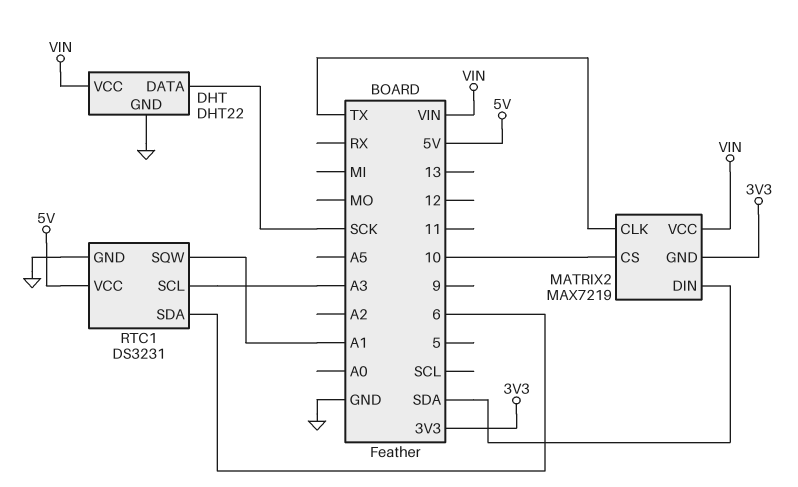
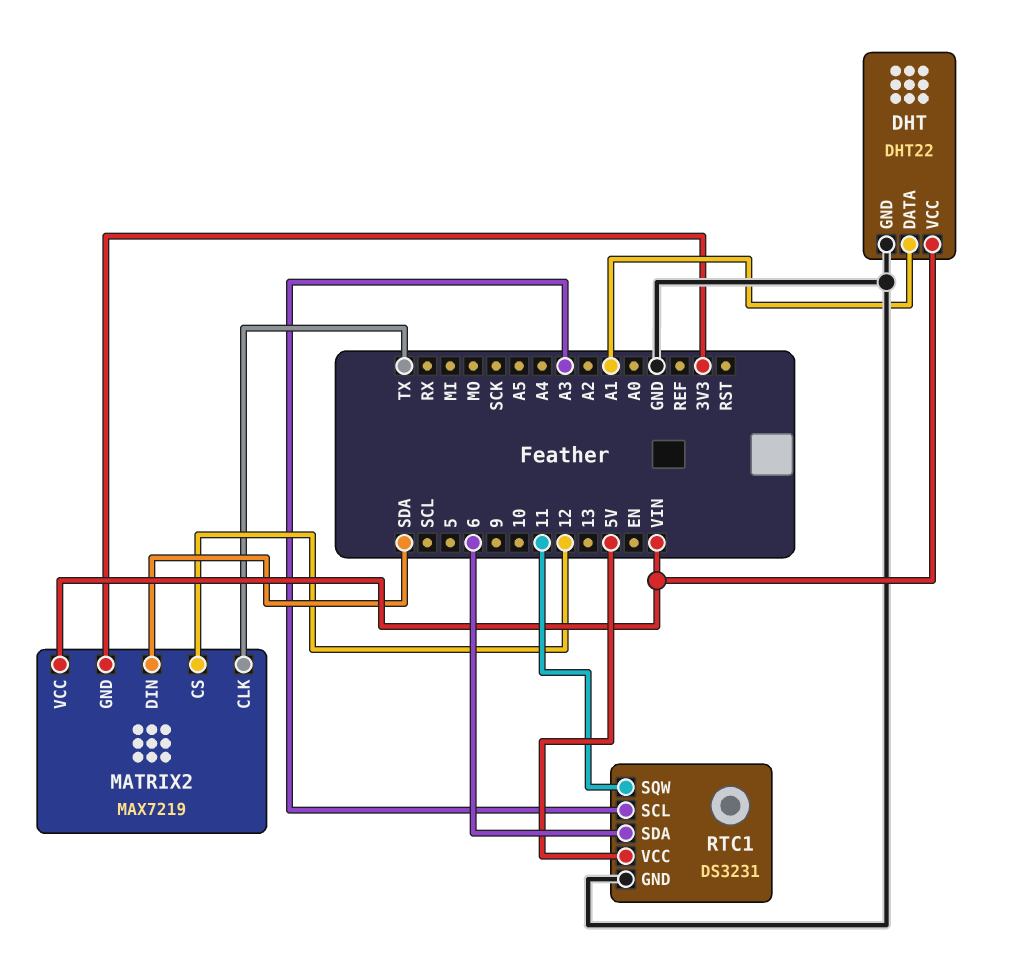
DHT pin DATA: SCK -> A1
MATRIX2 pin CS: 10 -> 12
RTC1 pin SQW: A1 -> 11

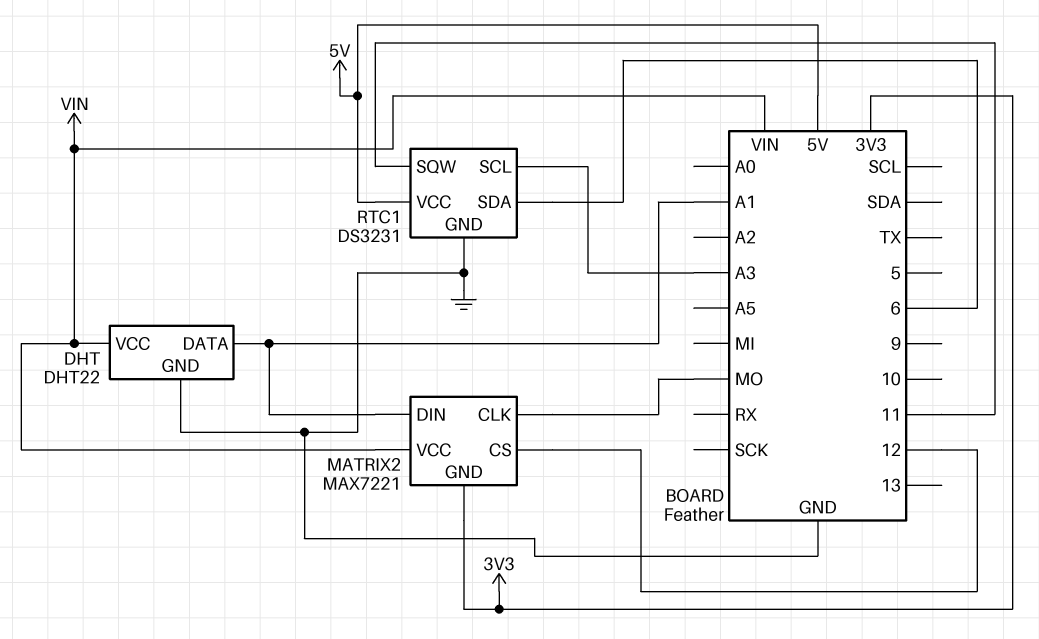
MATRIX2: MAX7219 -> MAX7221
MATRIX2 pin CLK: TX -> MO
MATRIX2 pin DIN: SDA -> A1

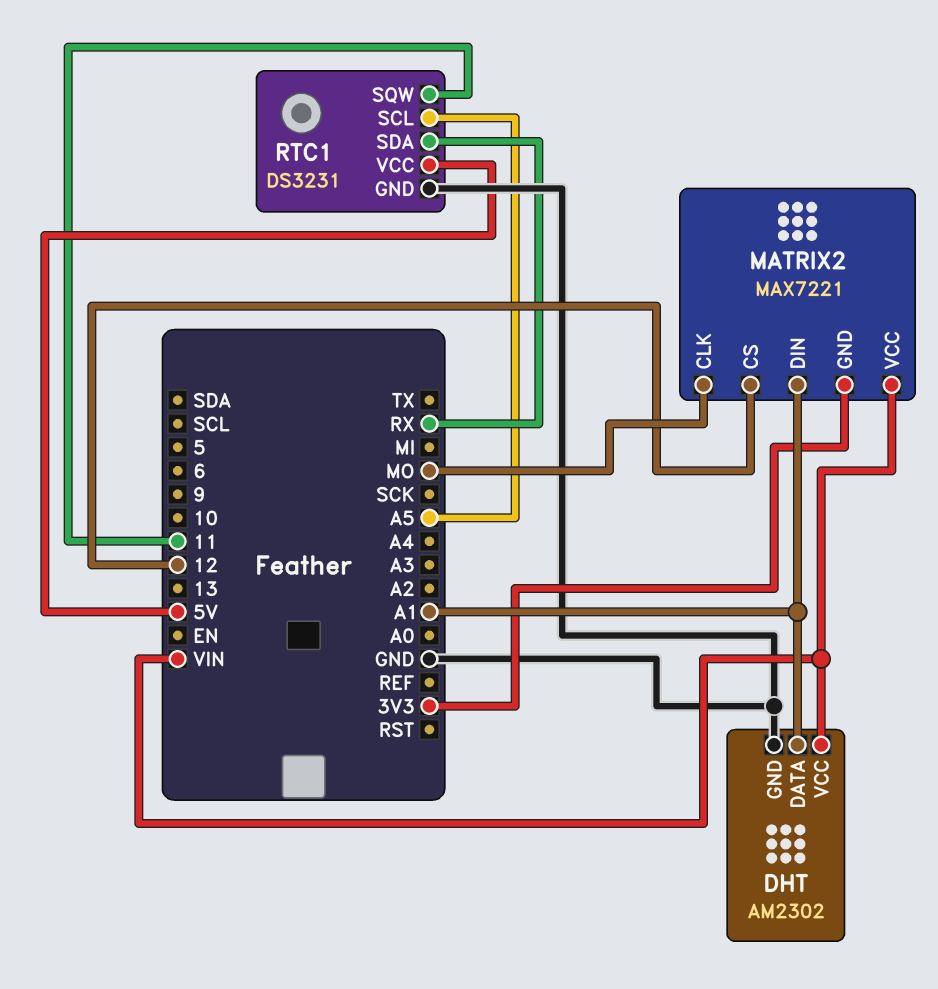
DHT: DHT22 -> AM2302
RTC1 pin SCL: A3 -> A5
RTC1 pin SDA: 6 -> RX

